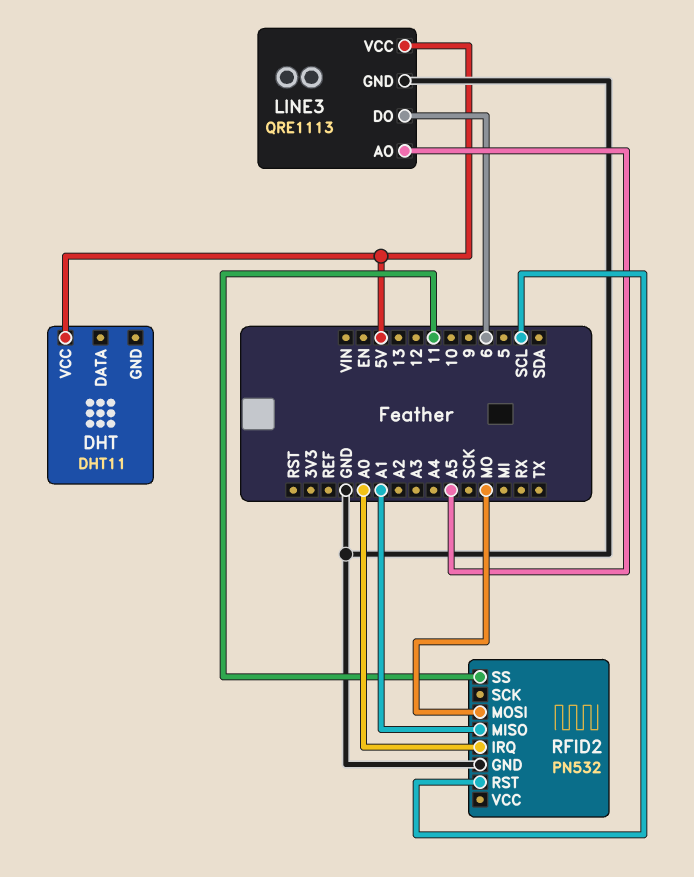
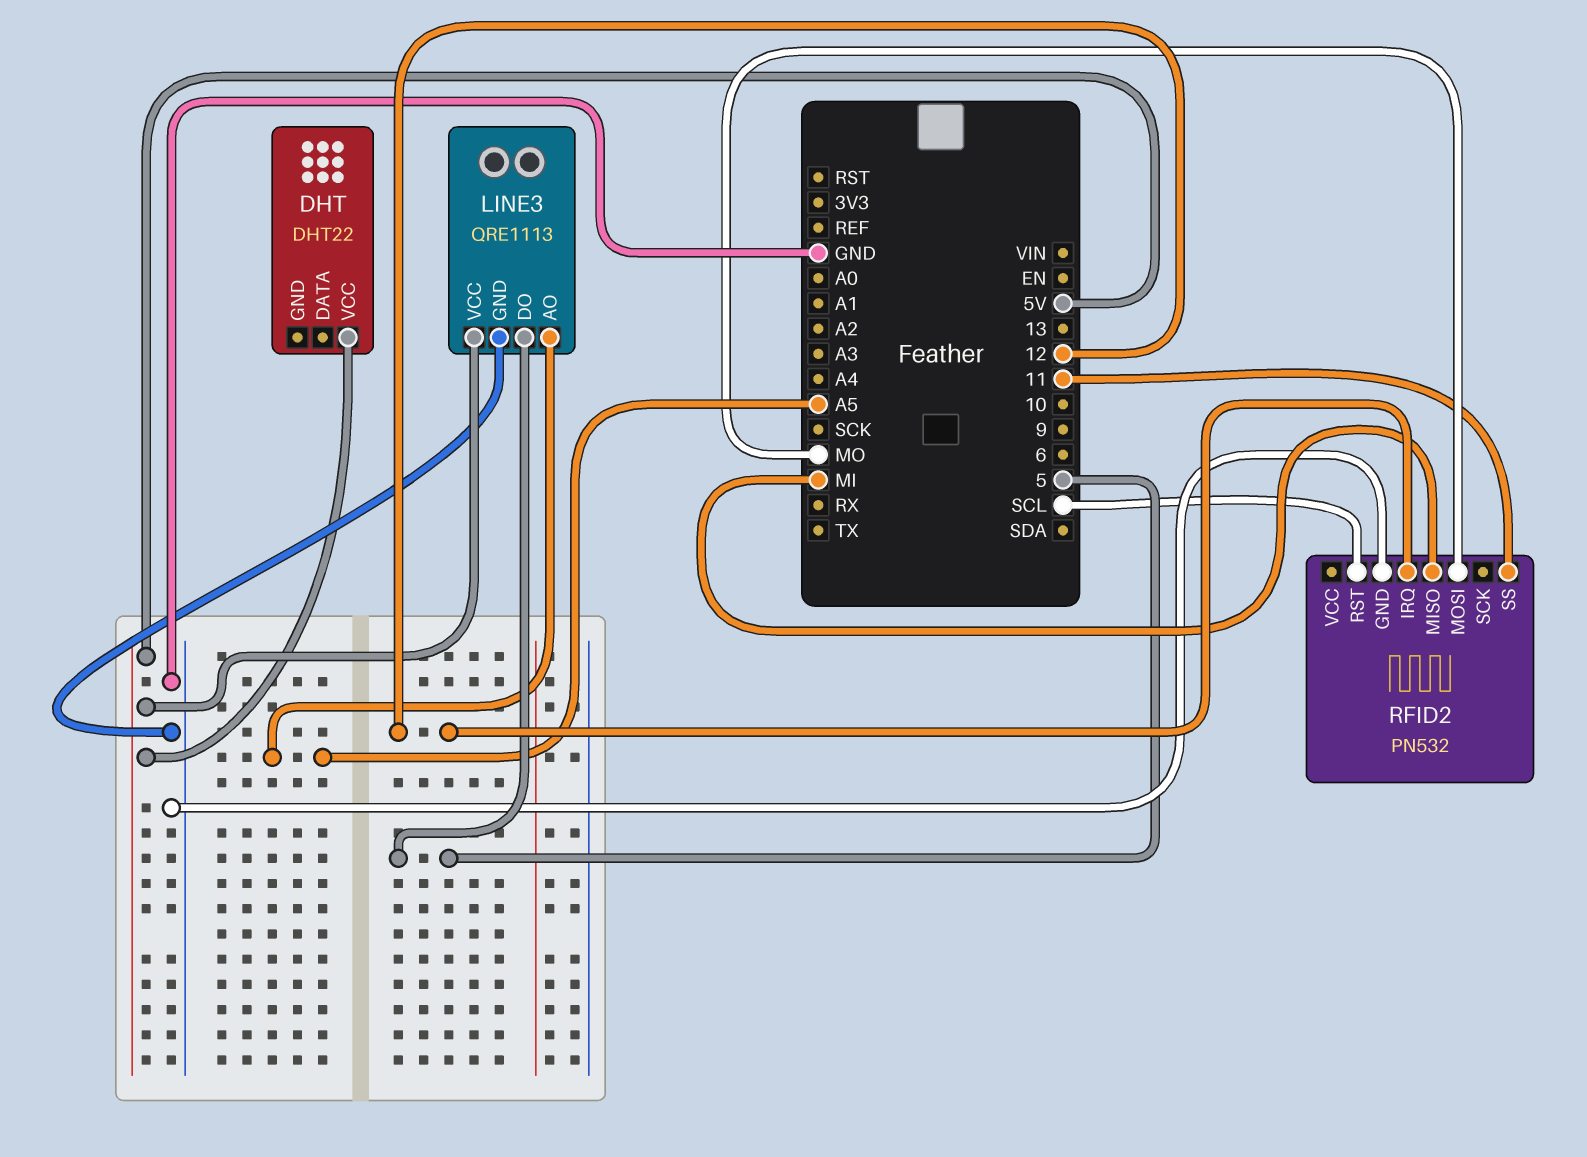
DHT: DHT11 -> DHT22
LINE3 pin DO: 6 -> 5
RFID2 pin IRQ: A0 -> 12
RFID2 pin MISO: A1 -> MI

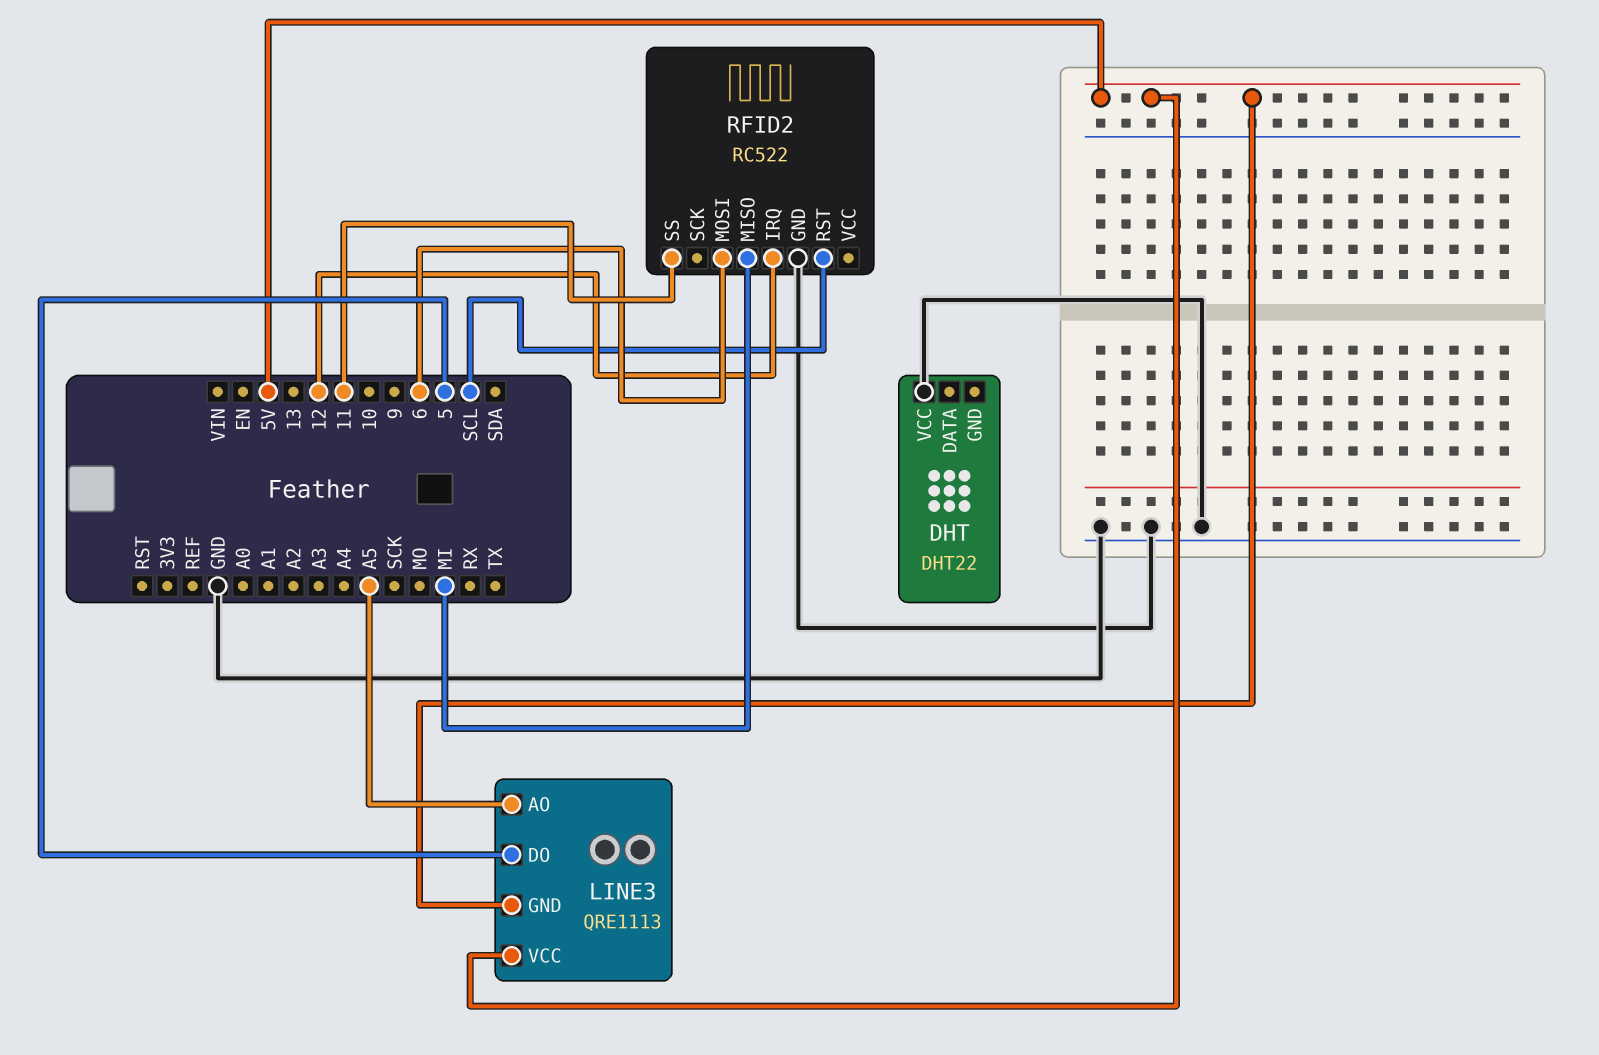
DHT pin VCC: 5V -> GND
LINE3 pin GND: GND -> 5V
RFID2: PN532 -> RC522
RFID2 pin MOSI: MO -> 6

